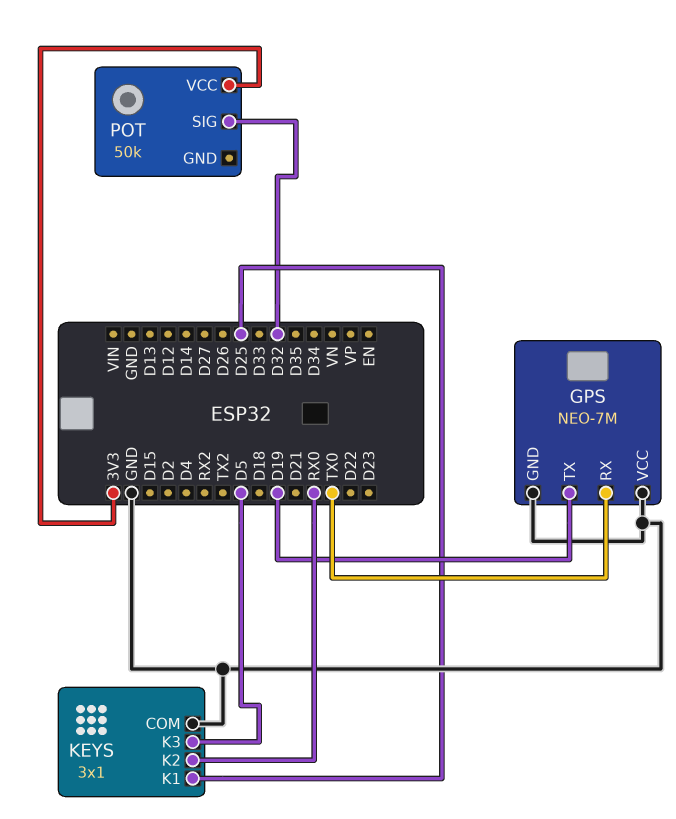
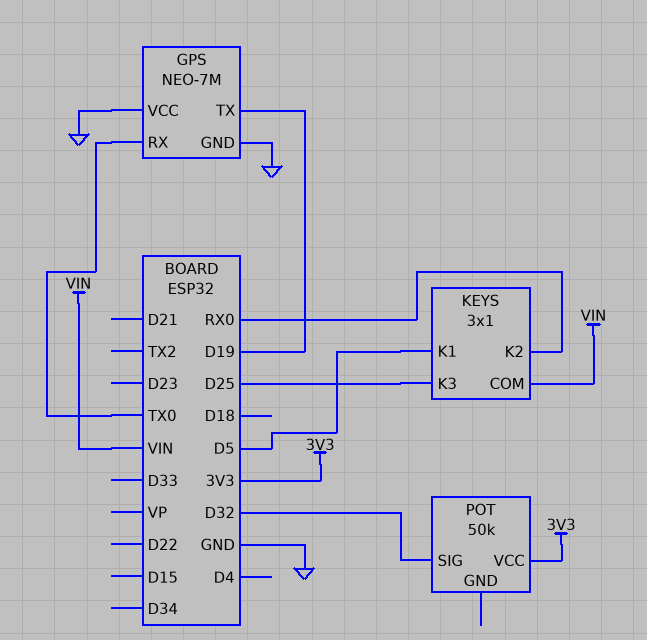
KEYS pin COM: GND -> VIN
KEYS pin K1: D25 -> D5
KEYS pin K3: D5 -> D25

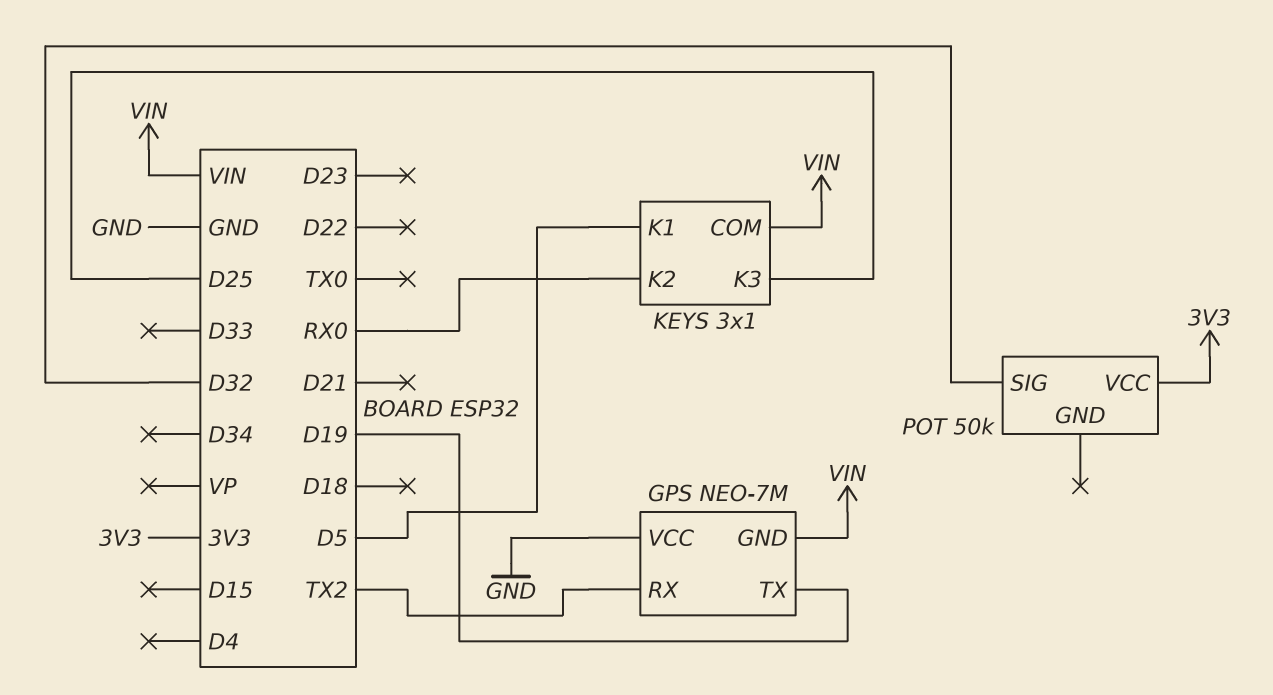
GPS pin GND: GND -> VIN
GPS pin RX: TX0 -> TX2

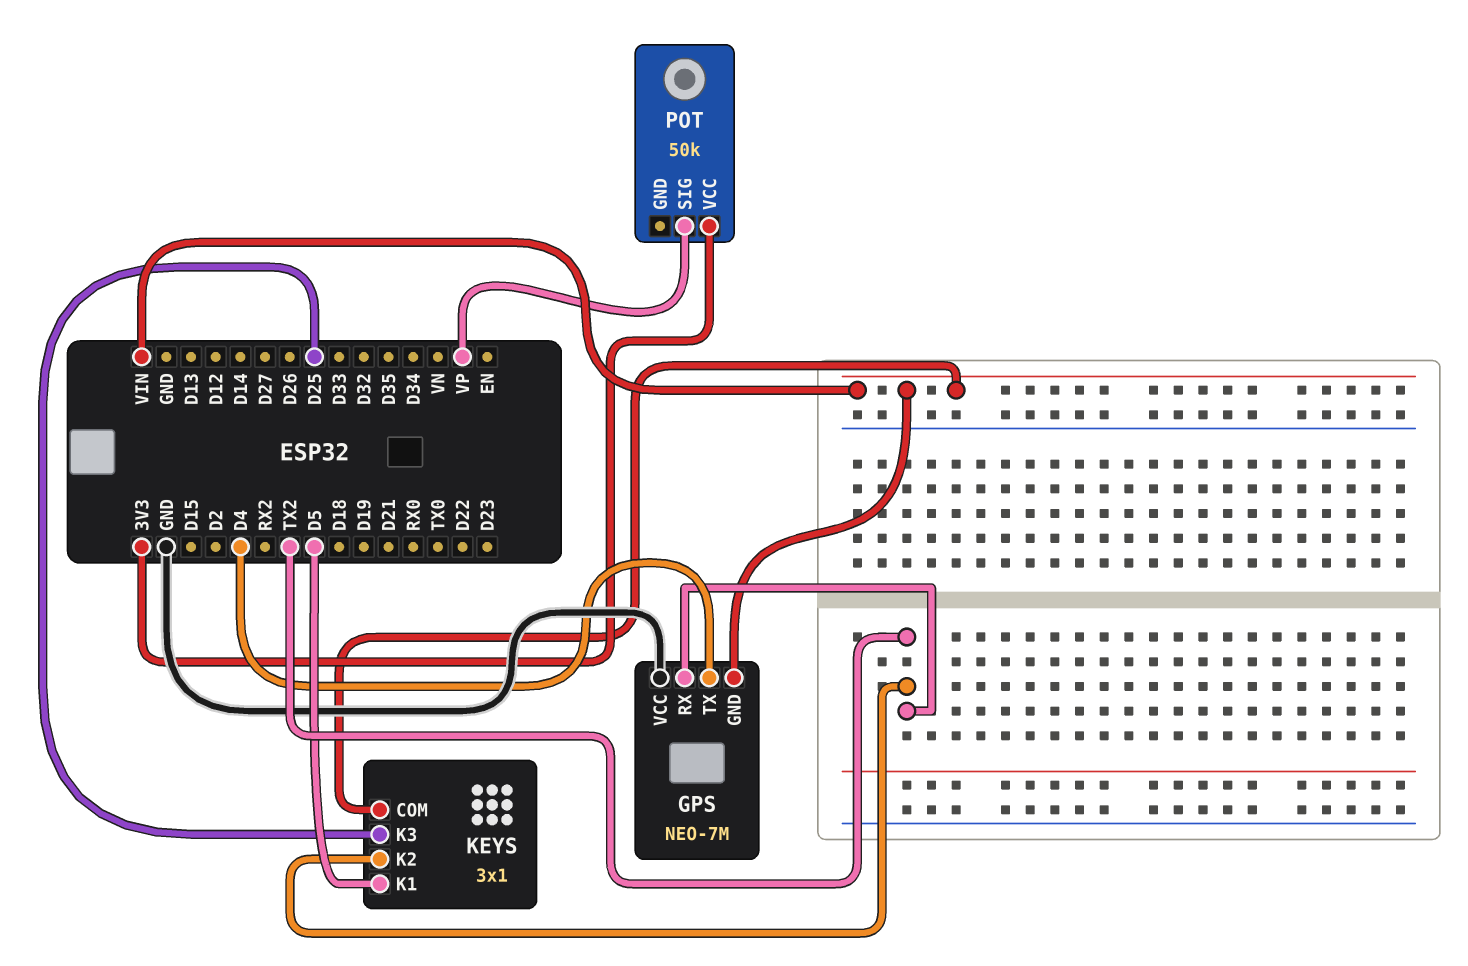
GPS pin TX: D19 -> D4
KEYS pin K2: RX0 -> TX2
POT pin SIG: D32 -> VP

